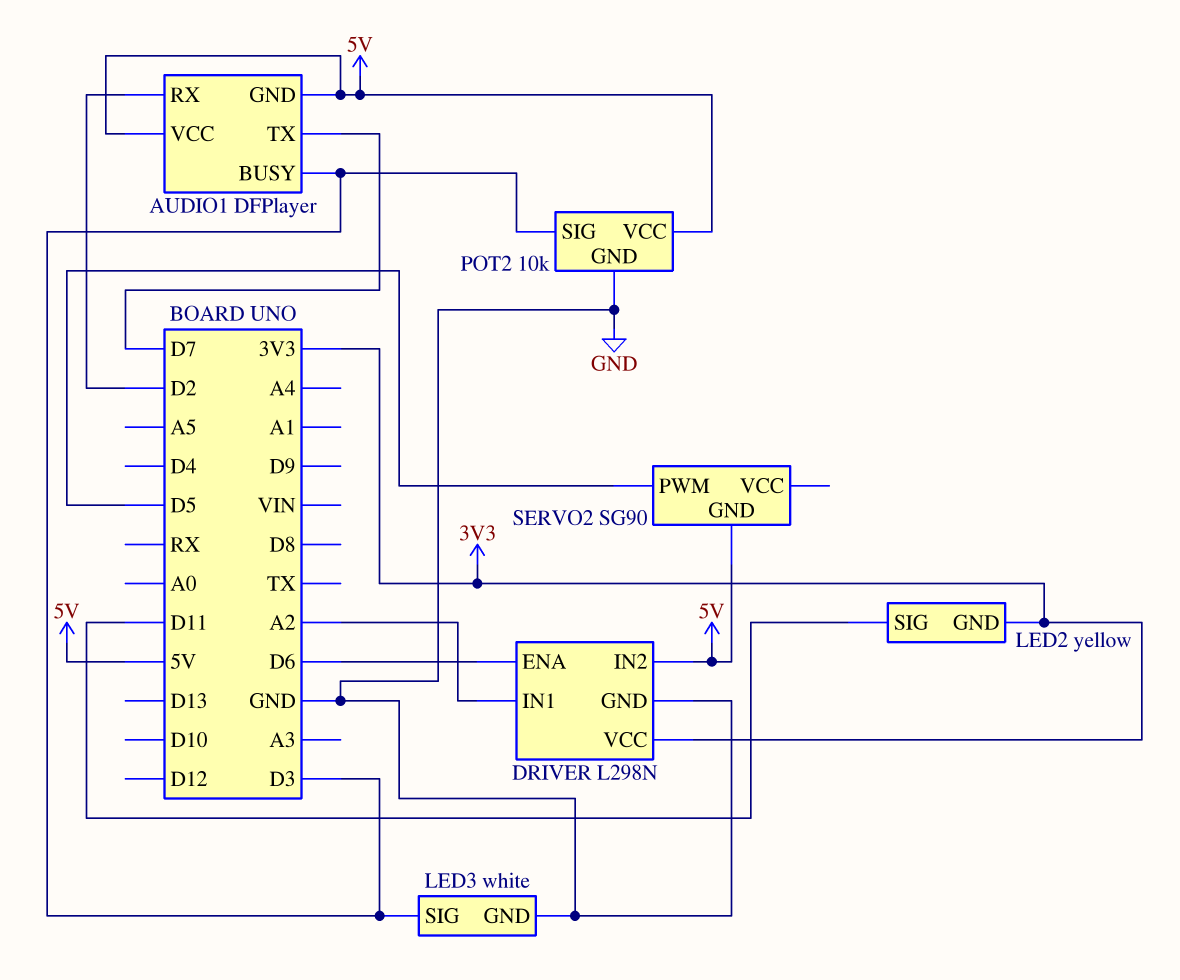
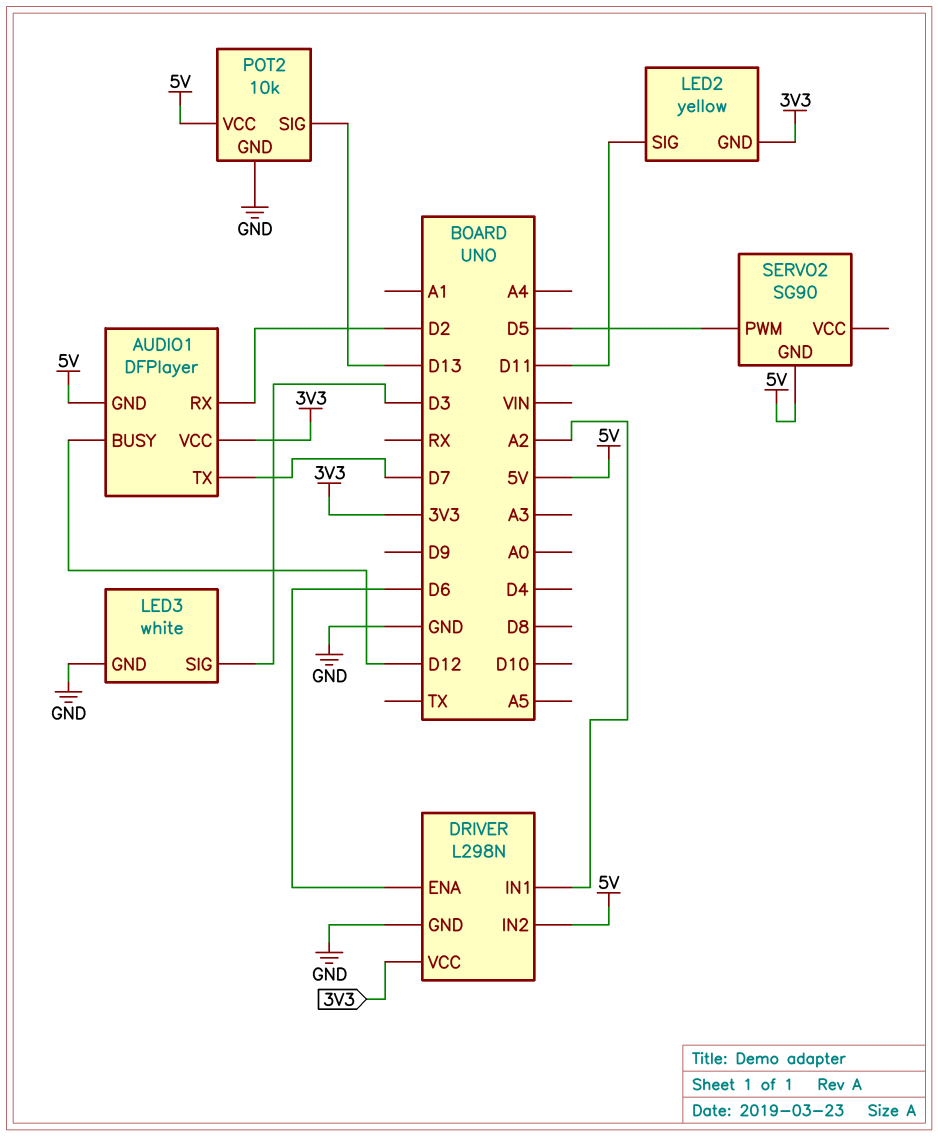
AUDIO1 pin BUSY: D3 -> D12
AUDIO1 pin VCC: 5V -> 3V3
POT2 pin SIG: D3 -> D13

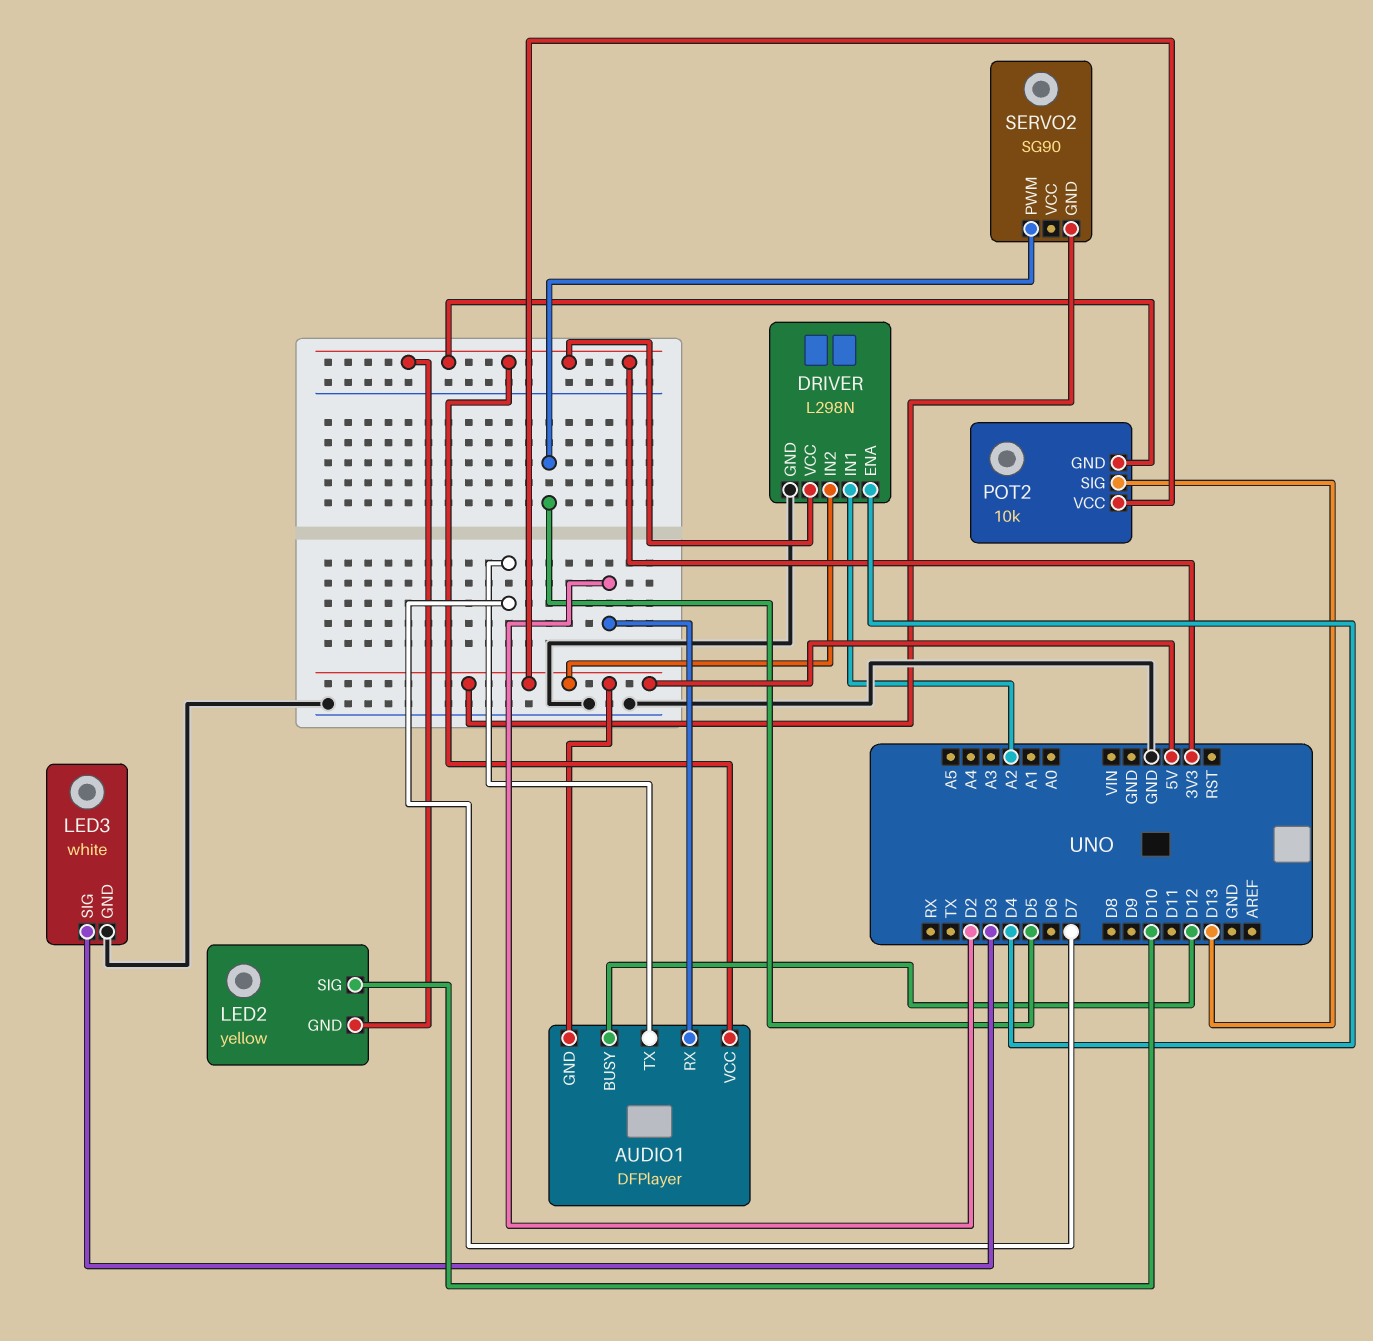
DRIVER pin ENA: D6 -> D4
LED2 pin SIG: D11 -> D10
POT2 pin GND: GND -> 3V3

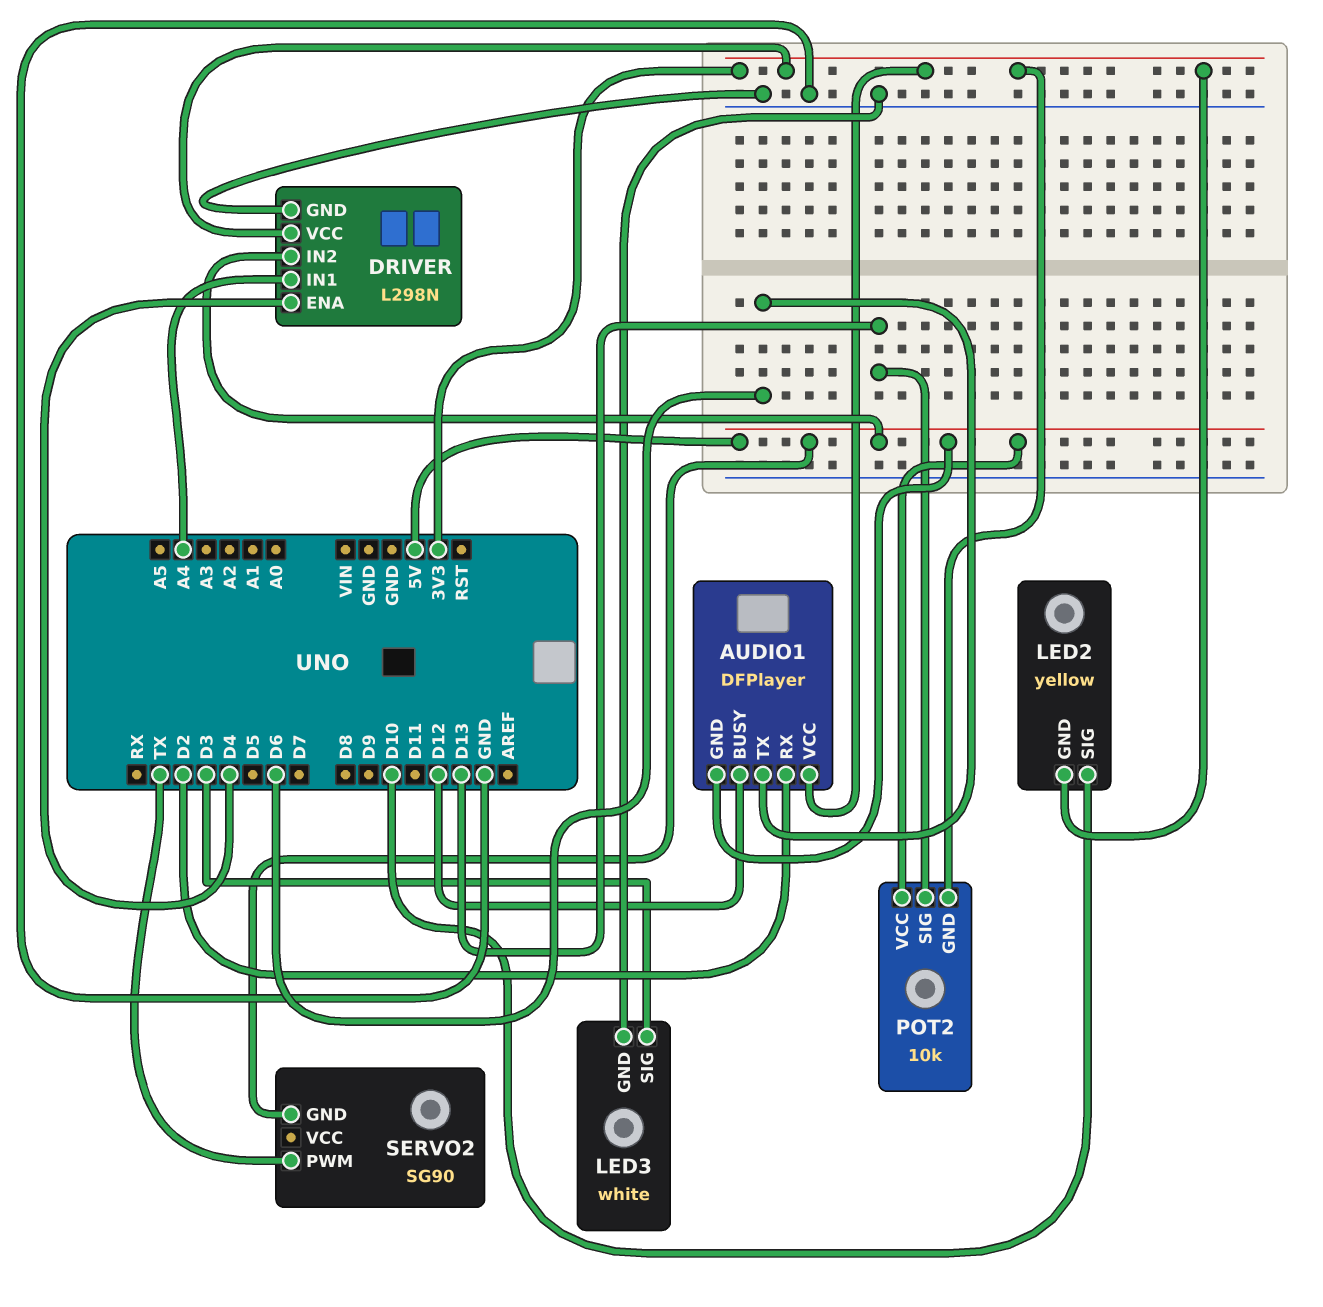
AUDIO1 pin TX: D7 -> D6
DRIVER pin IN1: A2 -> A4
SERVO2 pin PWM: D5 -> TX

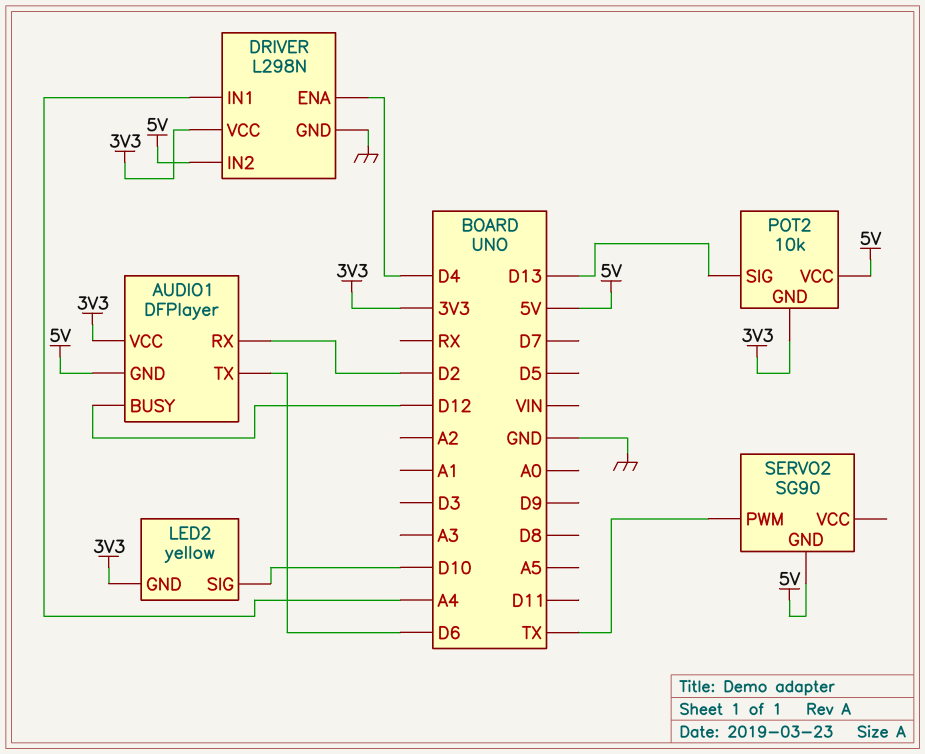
LED3: white -> none
LED3 pin GND: GND -> none
LED3 pin SIG: D3 -> none

